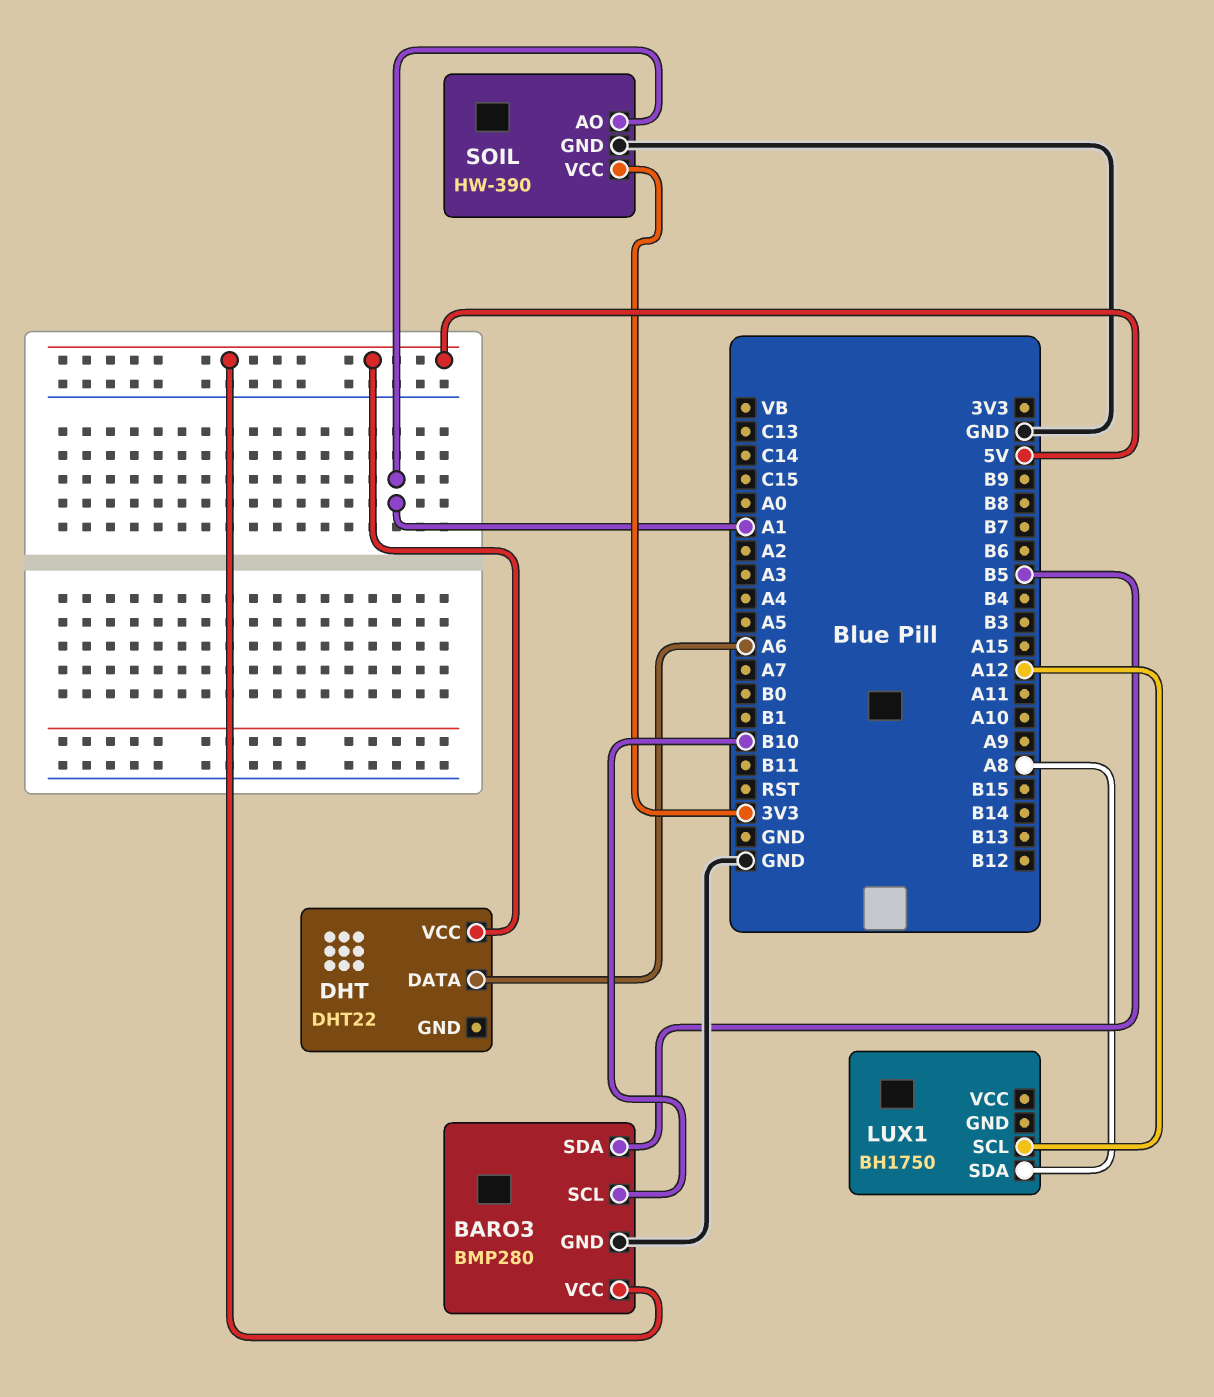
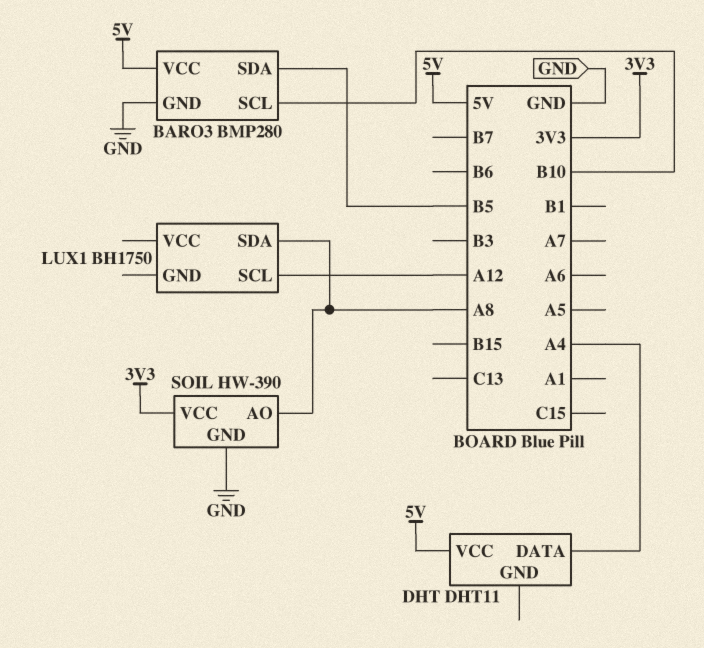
DHT: DHT22 -> DHT11
DHT pin DATA: A6 -> A4
SOIL pin AO: A1 -> A8

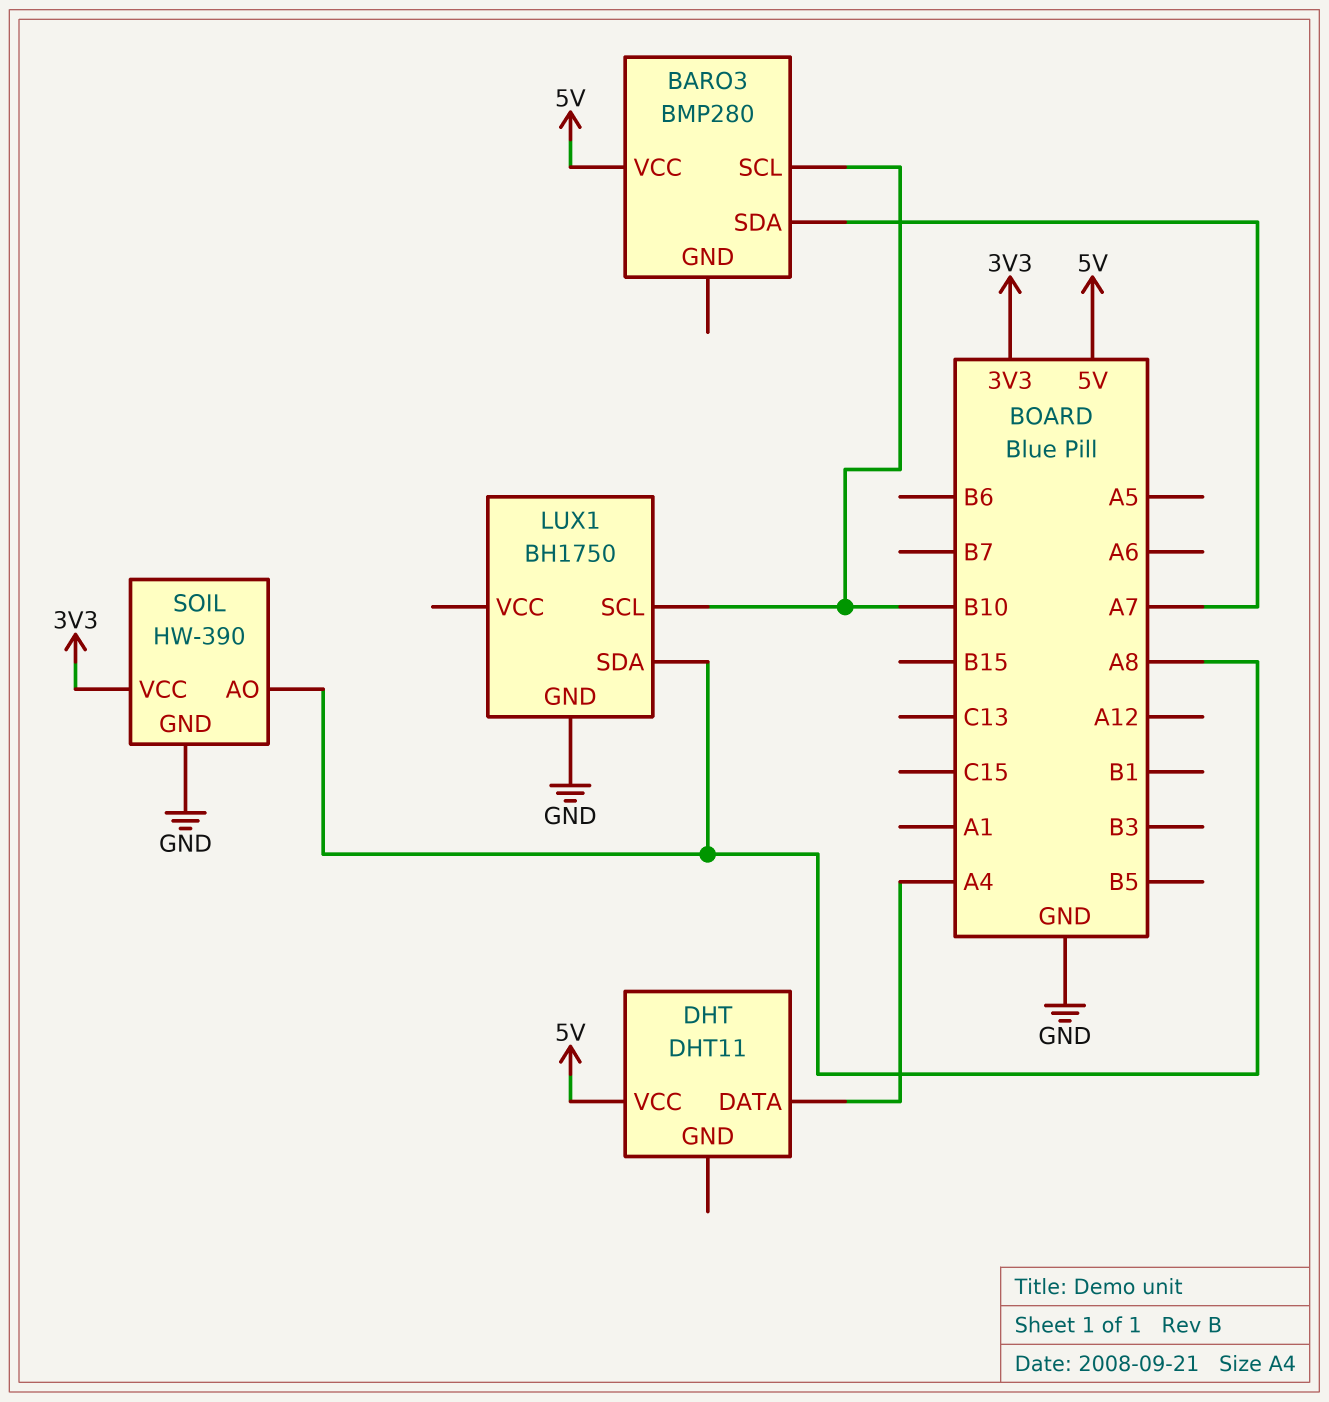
BARO3 pin GND: GND -> none
BARO3 pin SDA: B5 -> A7
LUX1 pin GND: none -> GND
LUX1 pin SCL: A12 -> B10

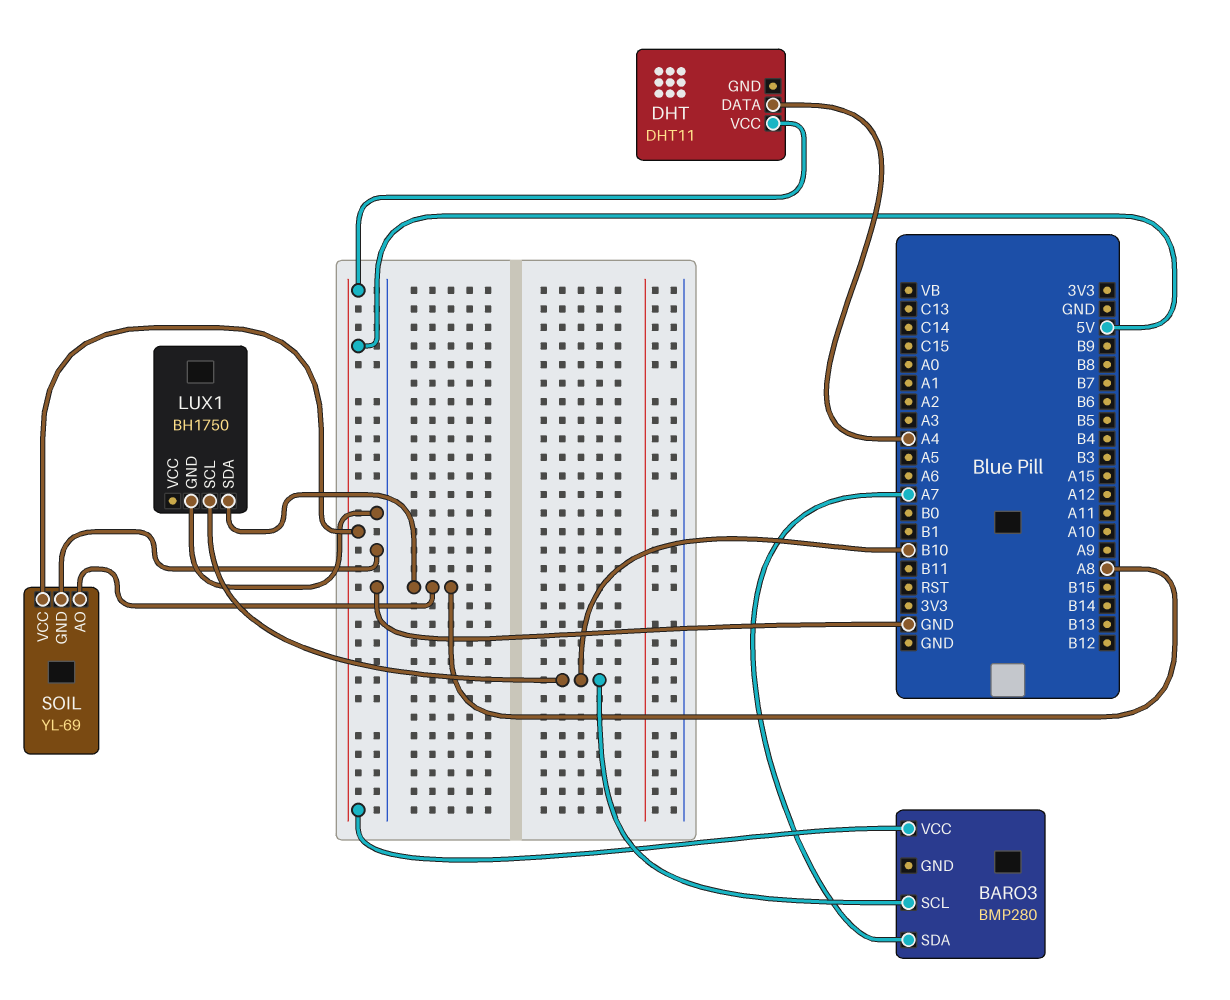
SOIL: HW-390 -> YL-69
SOIL pin VCC: 3V3 -> 5V

